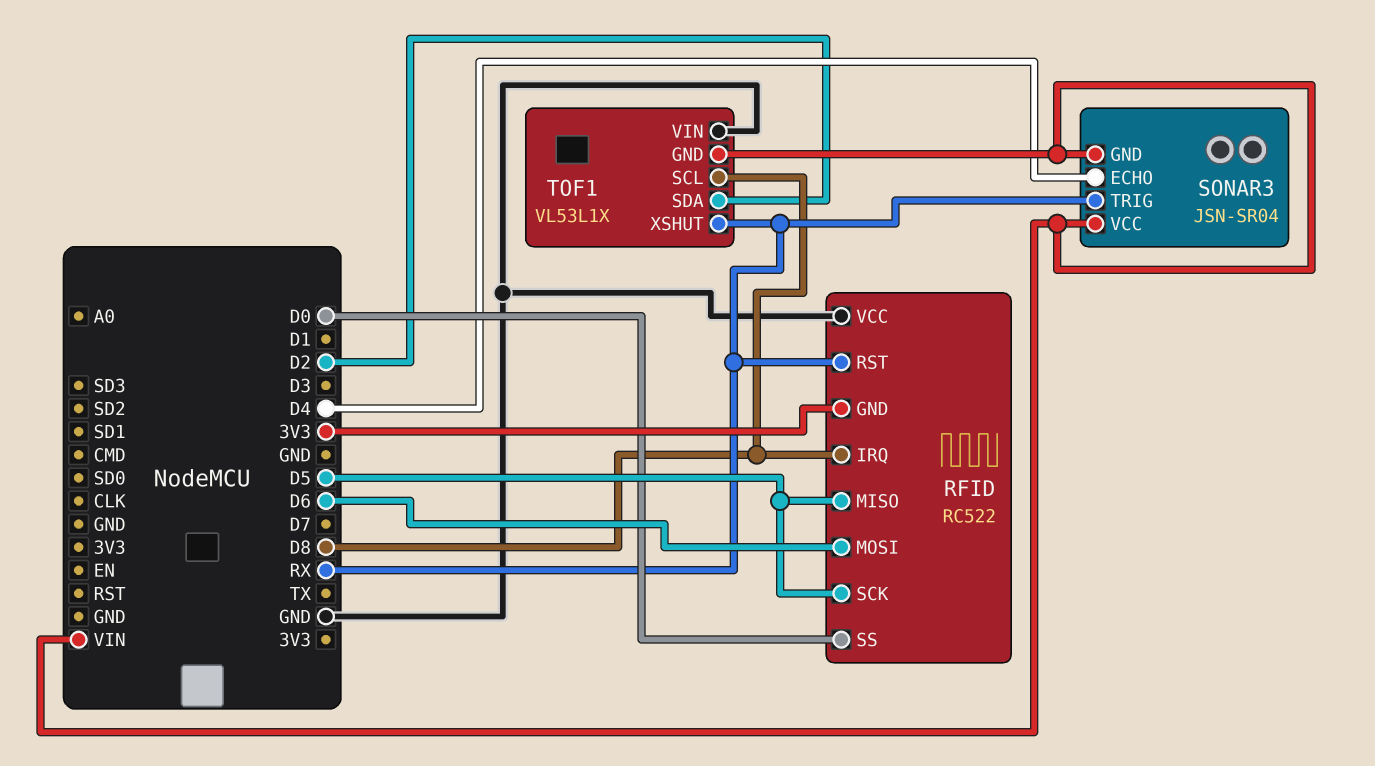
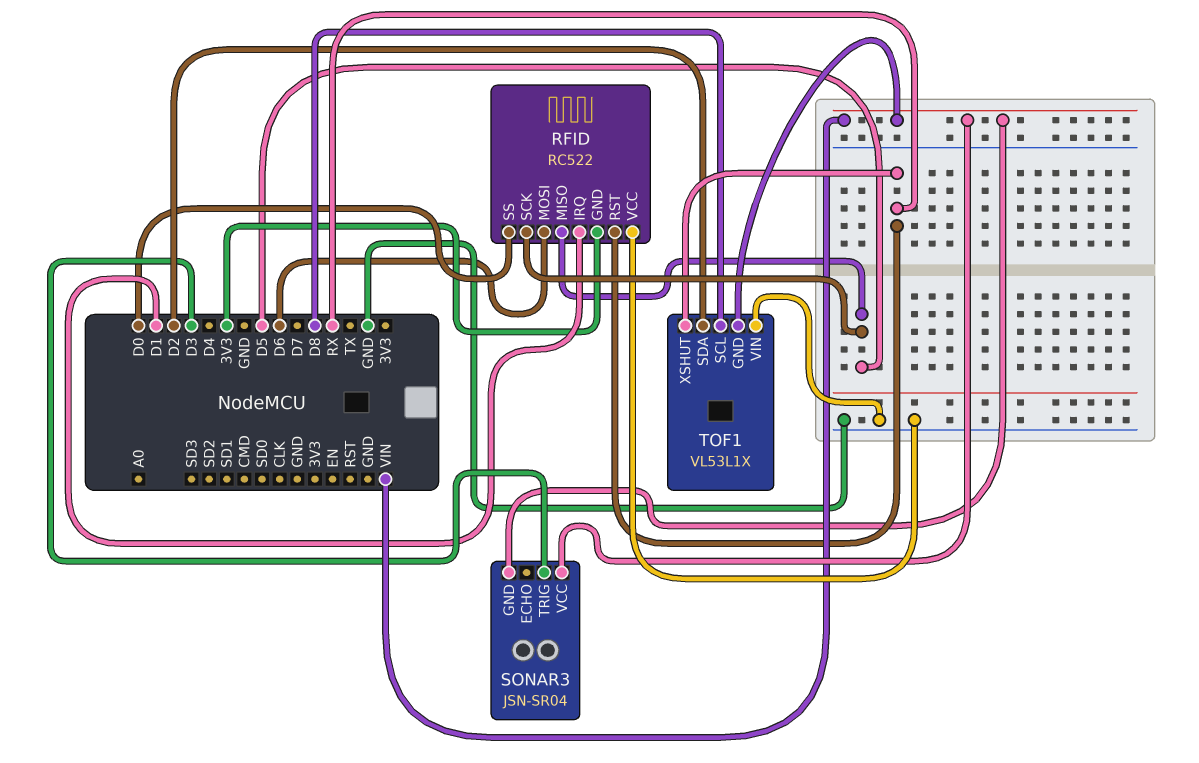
RFID pin IRQ: D8 -> D1
SONAR3 pin ECHO: D4 -> none
SONAR3 pin TRIG: RX -> D3

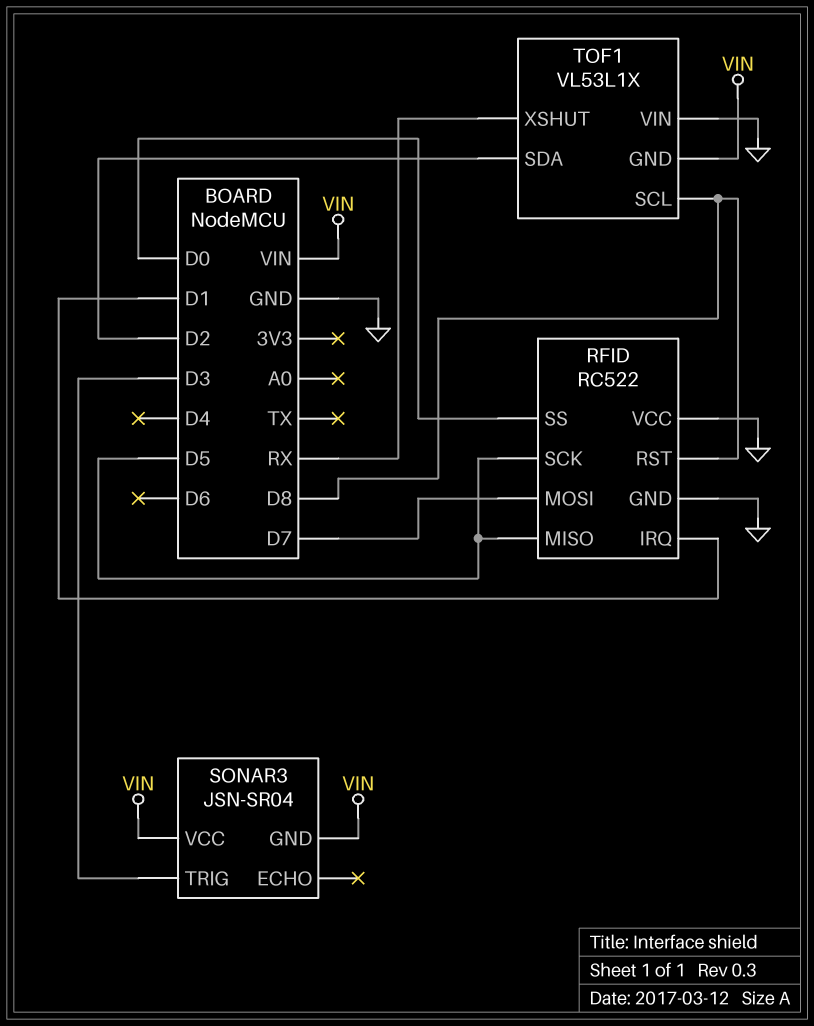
RFID pin GND: 3V3 -> GND
RFID pin MOSI: D6 -> D7
RFID pin RST: RX -> D8

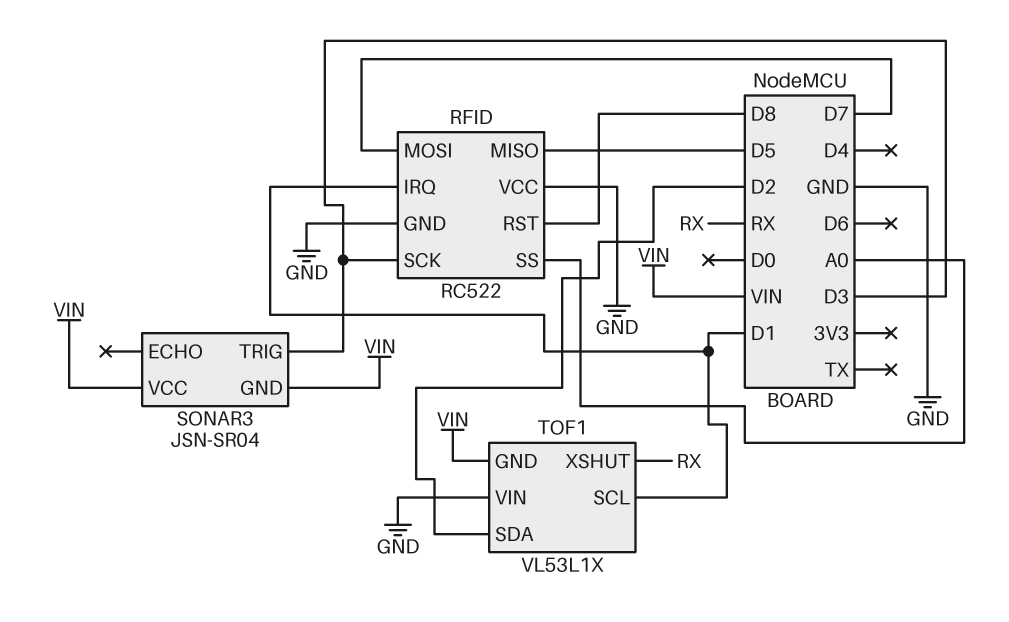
RFID pin SCK: D5 -> D3
RFID pin SS: D0 -> A0
TOF1 pin SCL: D8 -> D1

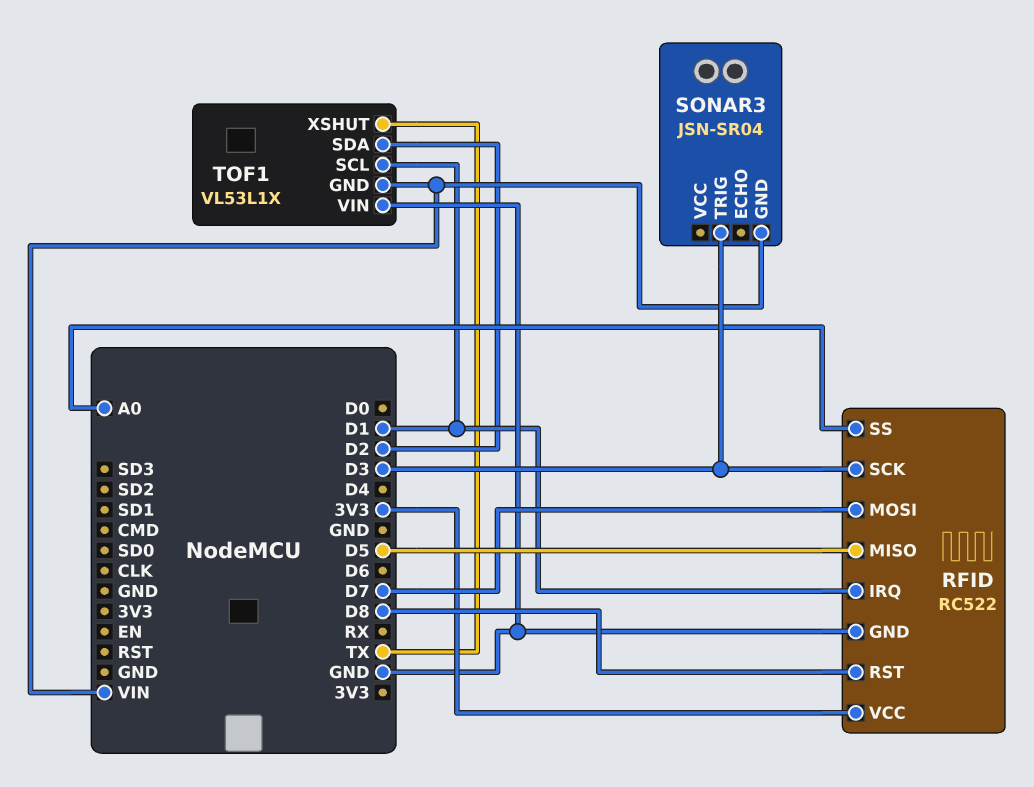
RFID pin VCC: GND -> 3V3
SONAR3 pin VCC: VIN -> none
TOF1 pin XSHUT: RX -> TX

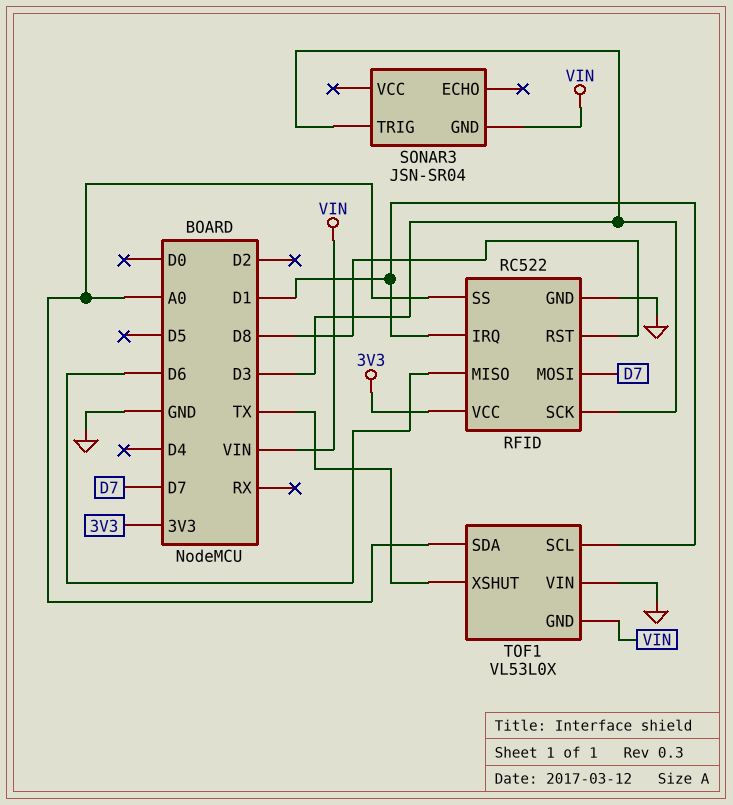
RFID pin MISO: D5 -> D6
TOF1: VL53L1X -> VL53L0X
TOF1 pin SDA: D2 -> A0

